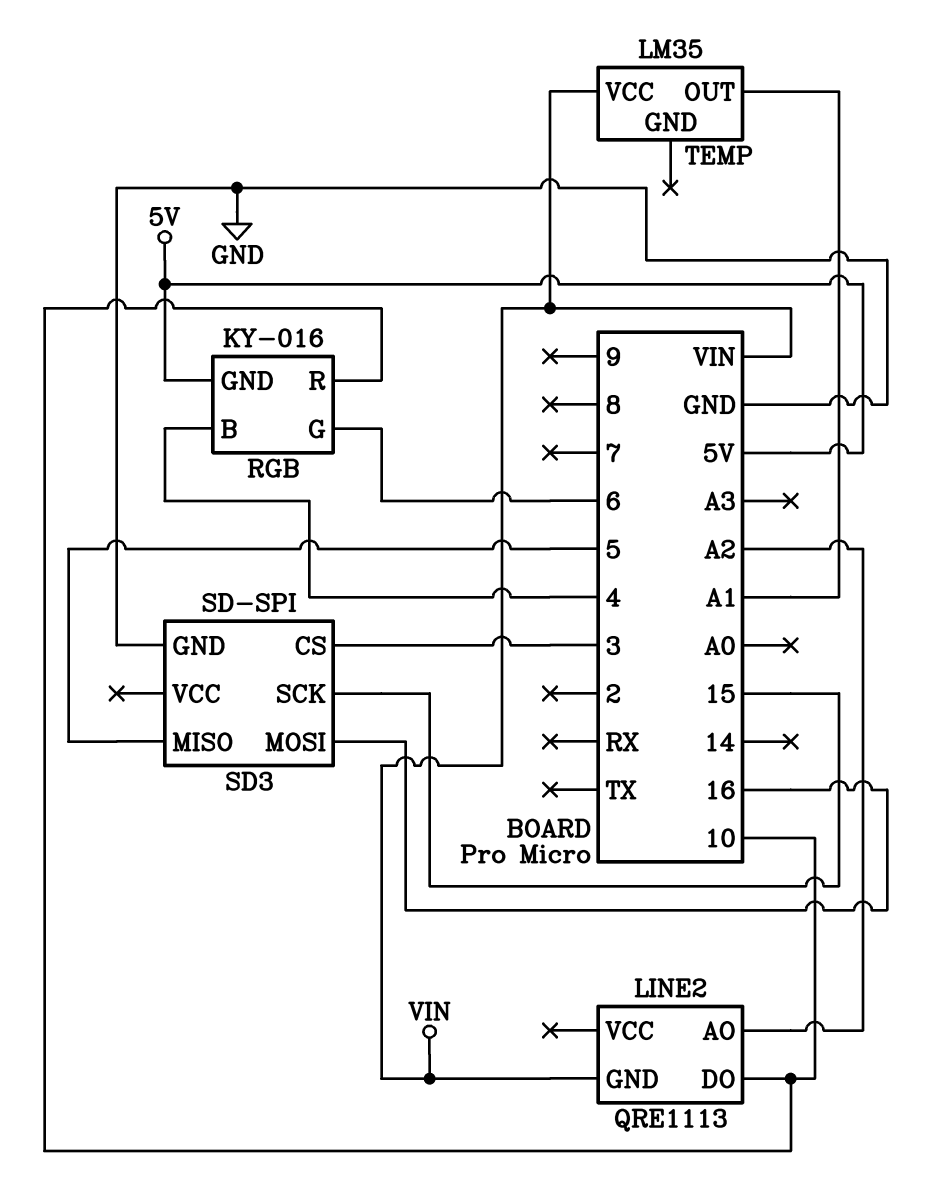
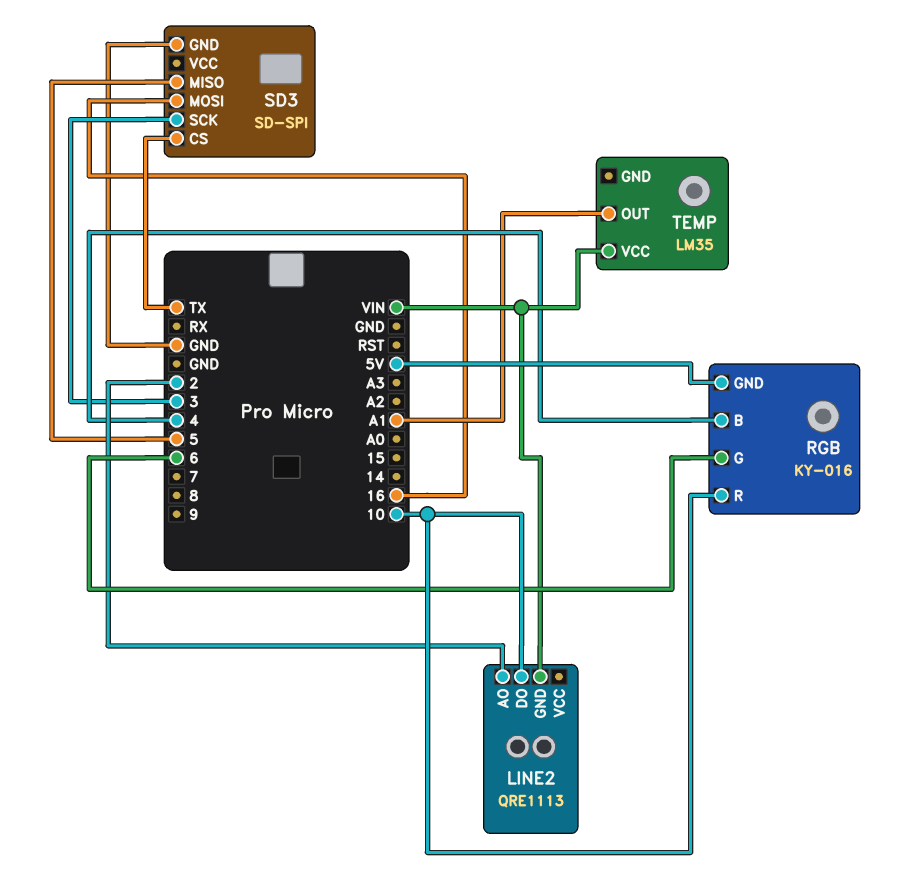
LINE2 pin AO: A2 -> 2
SD3 pin CS: 3 -> TX
SD3 pin SCK: 15 -> 3

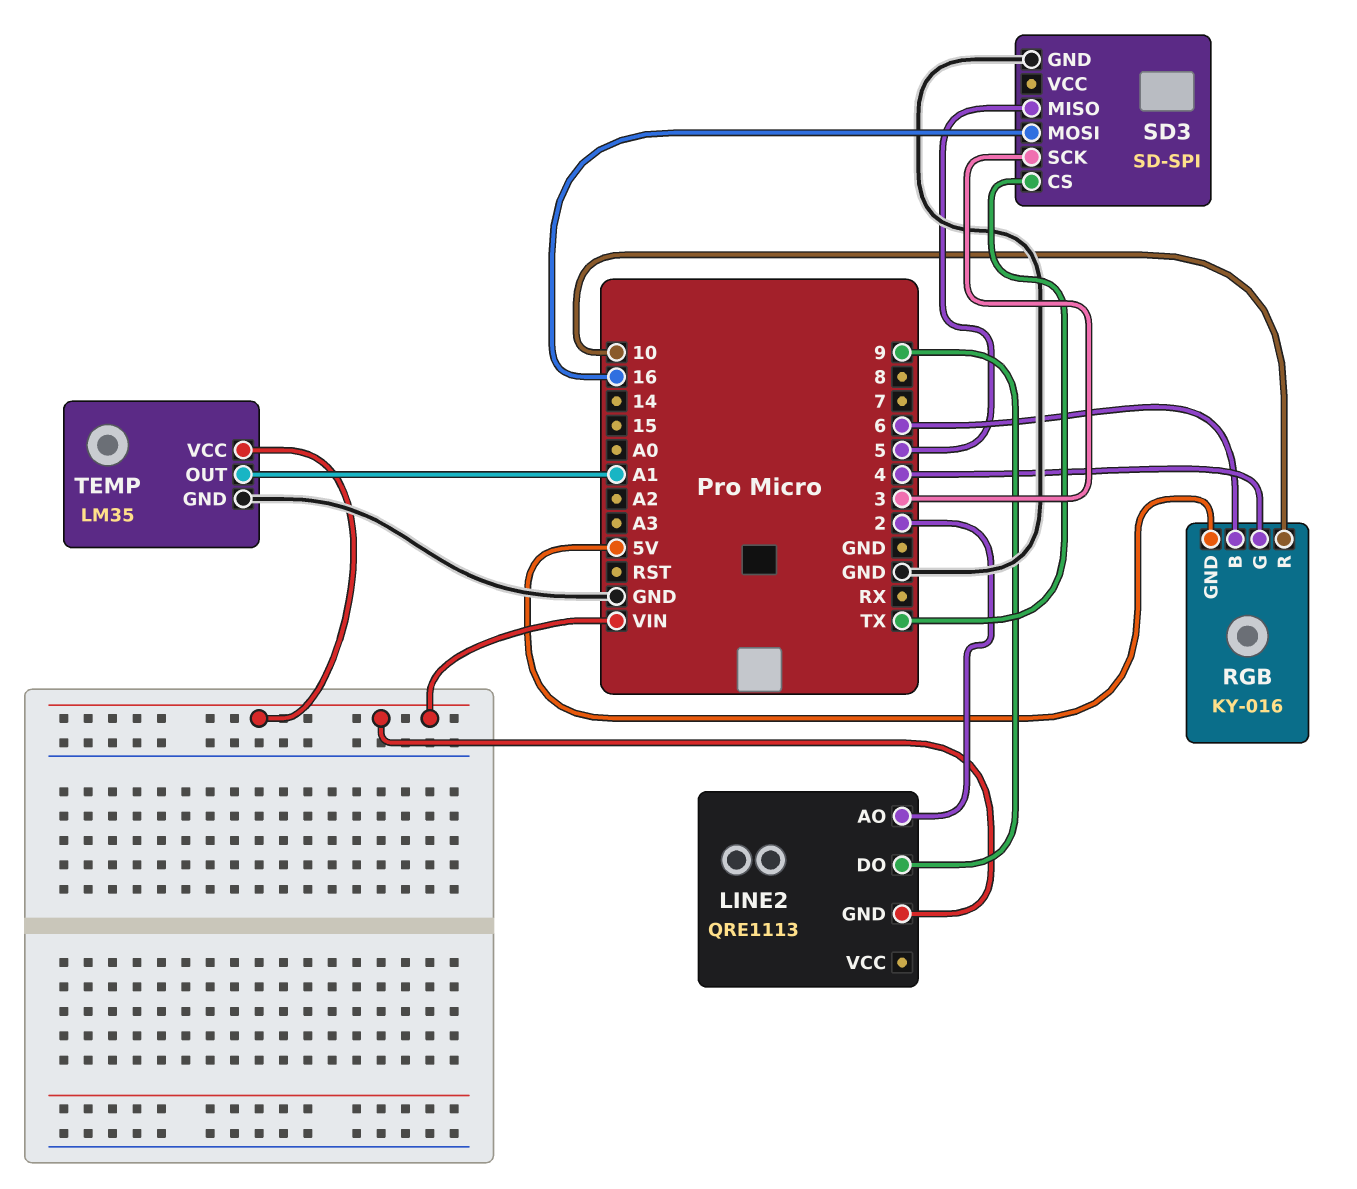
LINE2 pin DO: 10 -> 9
RGB pin B: 4 -> 6
RGB pin G: 6 -> 4
TEMP pin GND: none -> GND

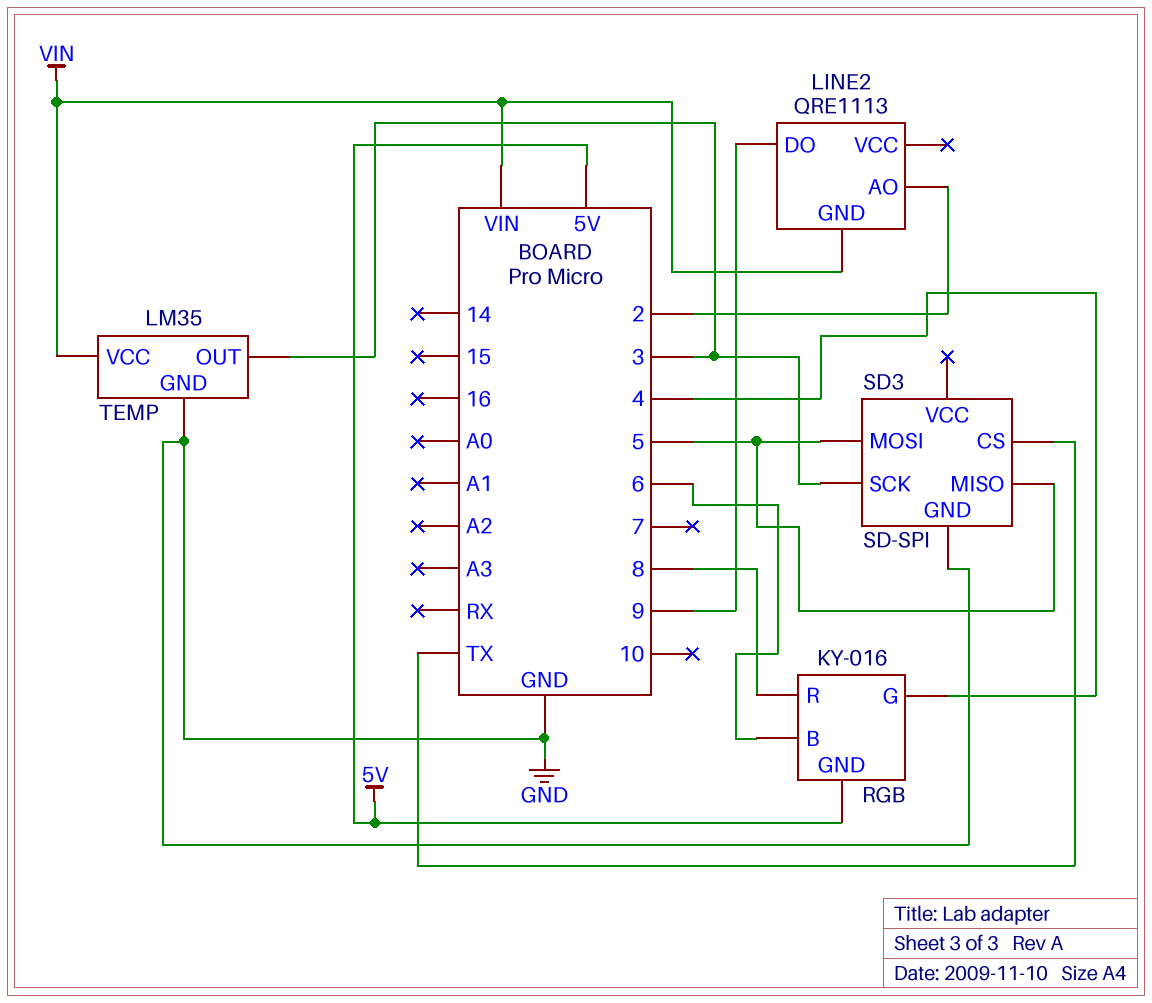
RGB pin R: 10 -> 8
SD3 pin MOSI: 16 -> 5
TEMP pin OUT: A1 -> 3

